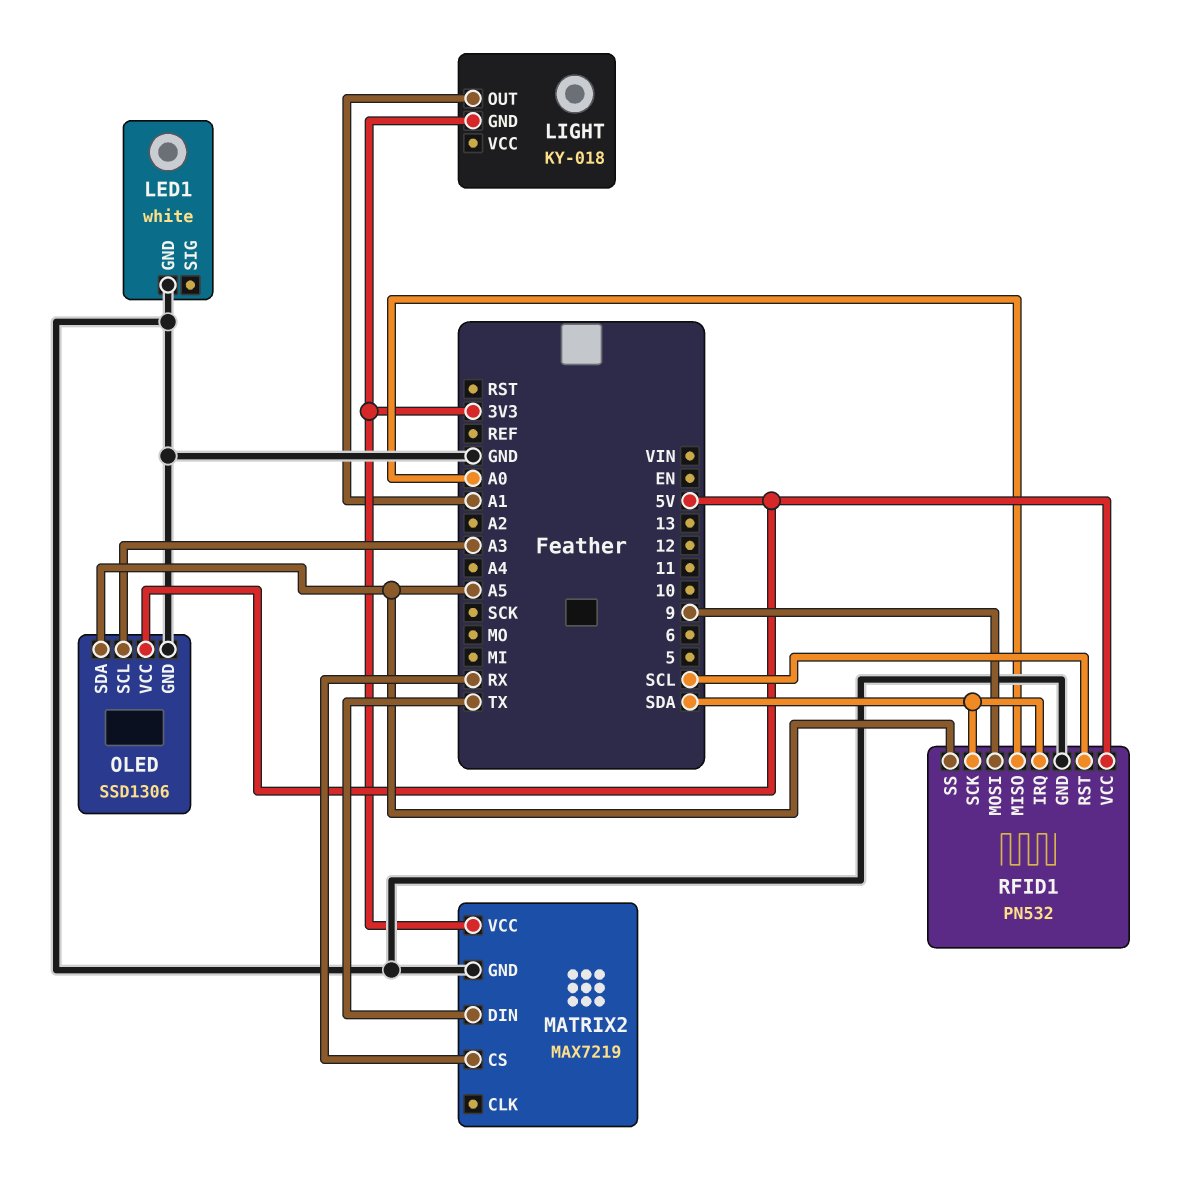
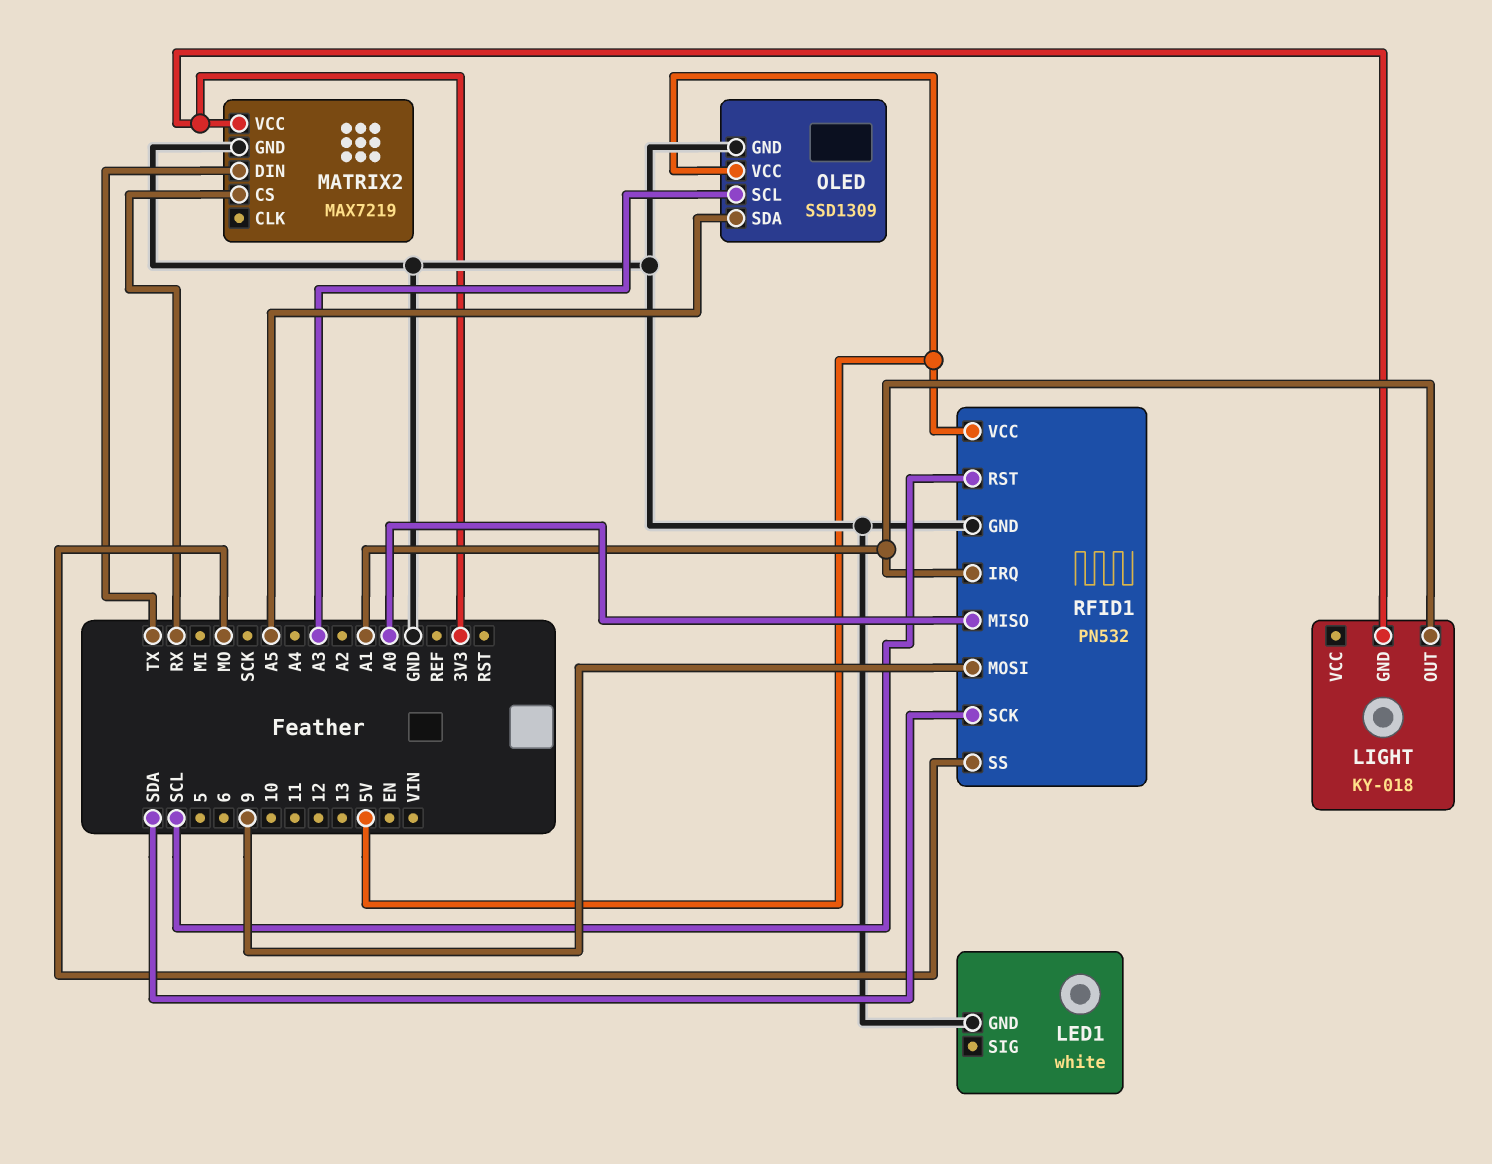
OLED: SSD1306 -> SSD1309
RFID1 pin IRQ: SDA -> A1
RFID1 pin SS: A5 -> MO

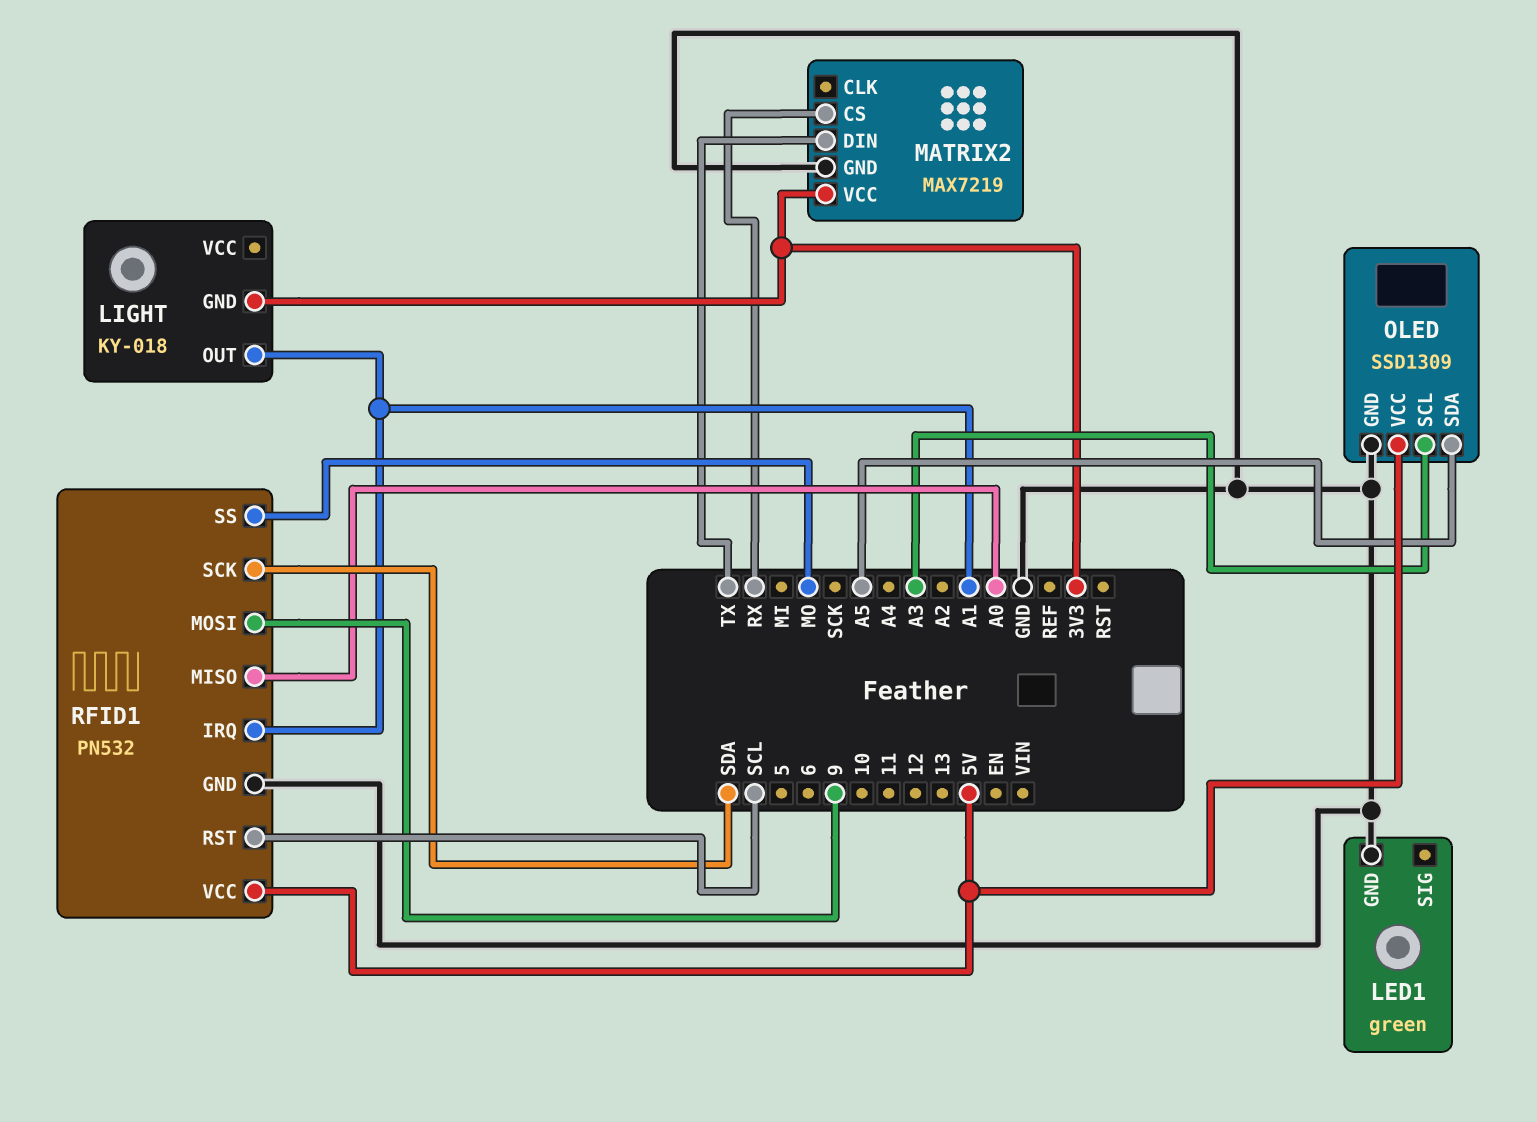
LED1: white -> green

